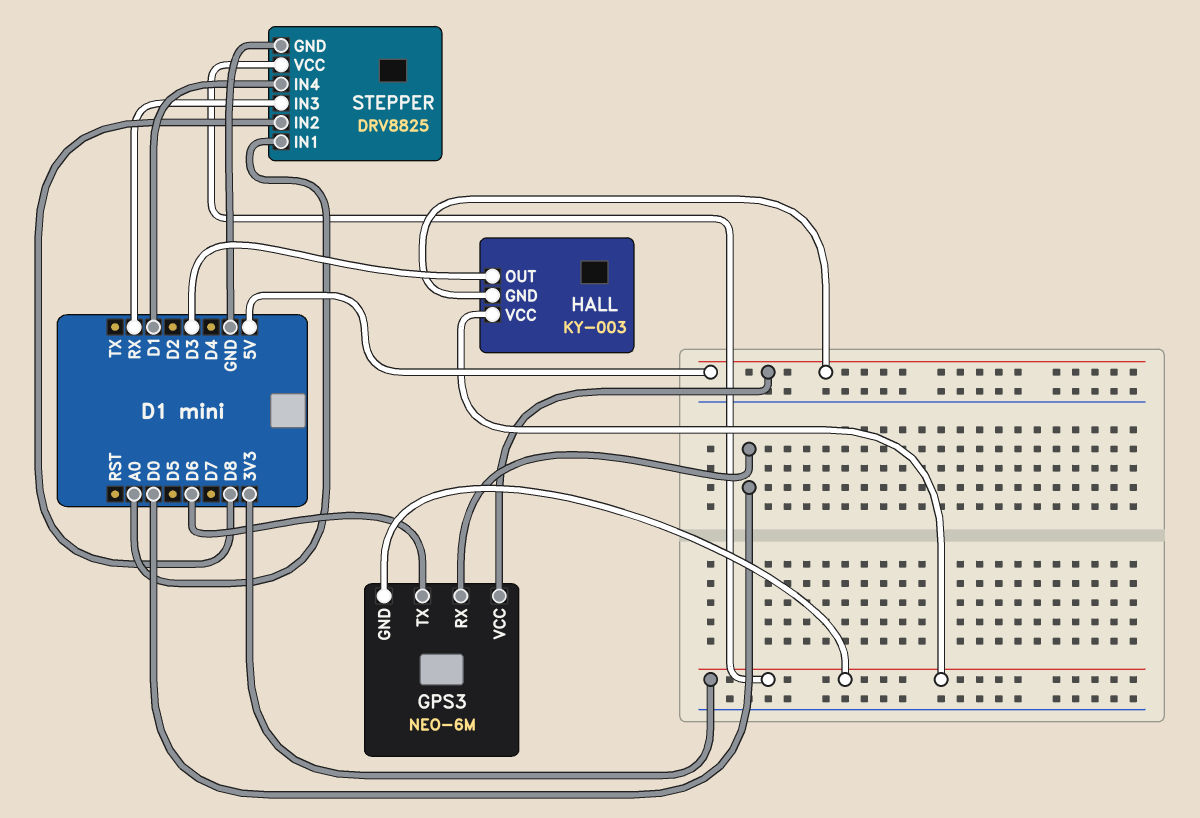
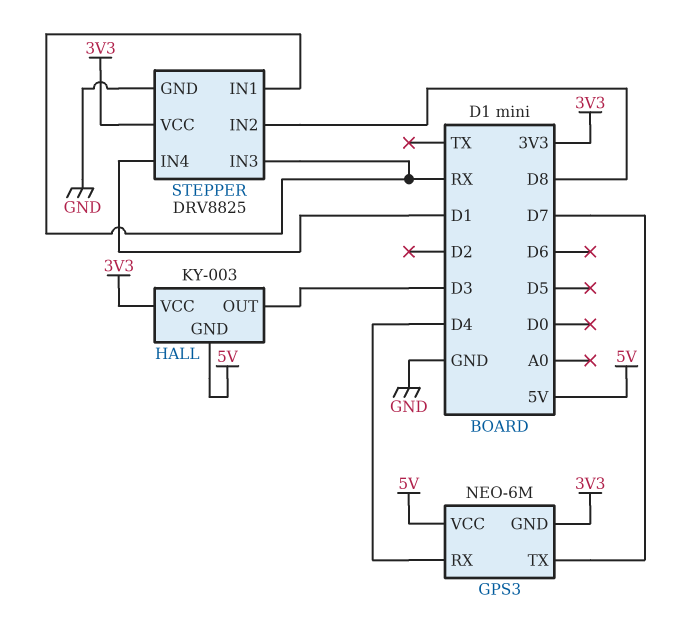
GPS3 pin RX: D0 -> D4
GPS3 pin TX: D6 -> D7
STEPPER pin IN1: A0 -> RX

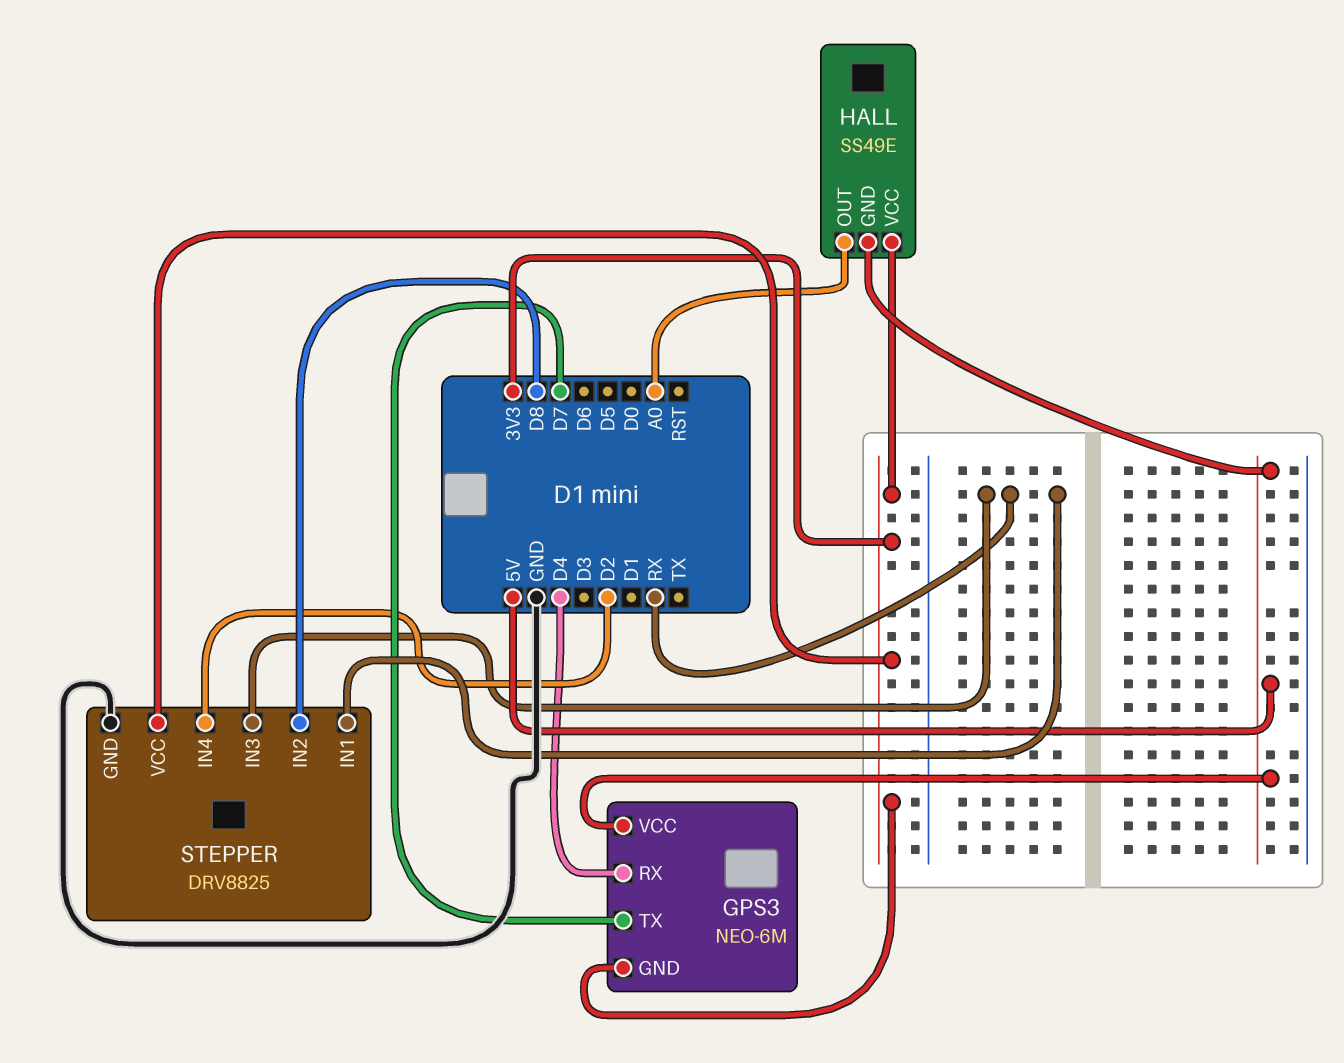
HALL: KY-003 -> SS49E
HALL pin OUT: D3 -> A0
STEPPER pin IN4: D1 -> D2

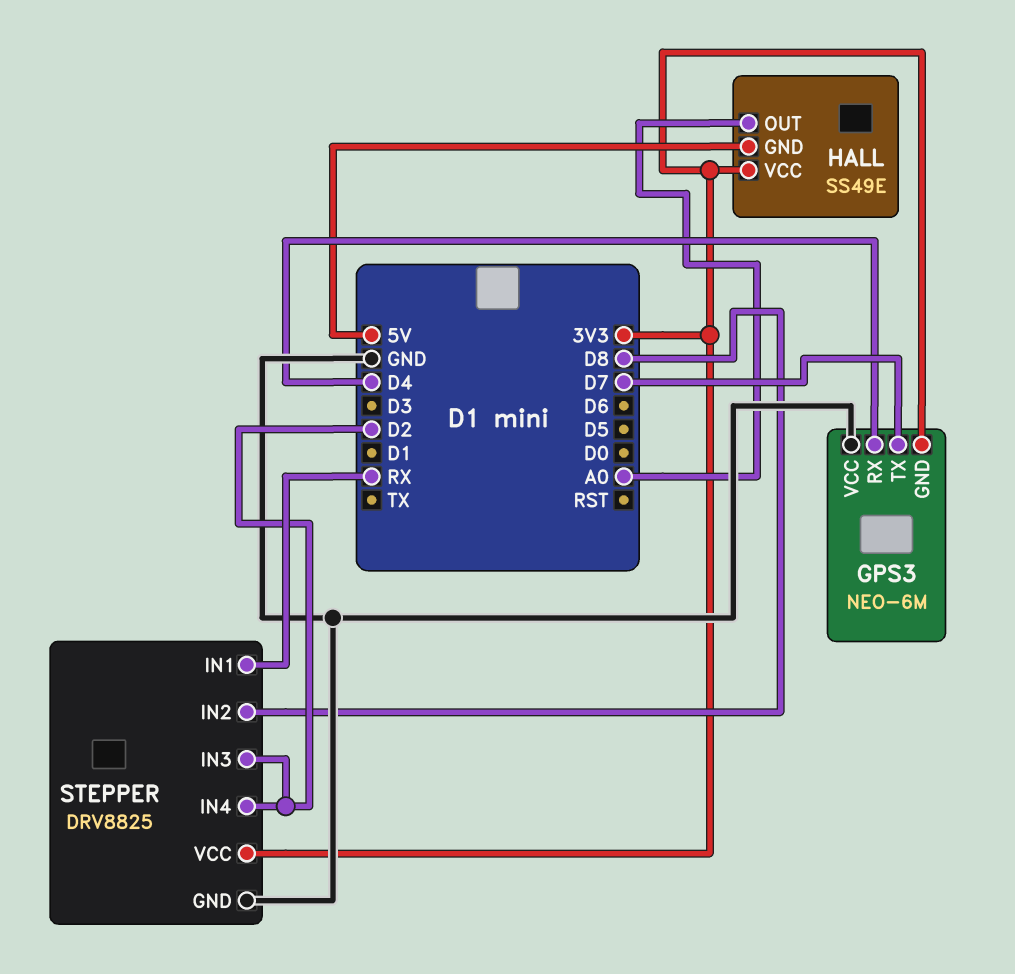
GPS3 pin VCC: 5V -> GND
STEPPER pin IN3: RX -> D2

